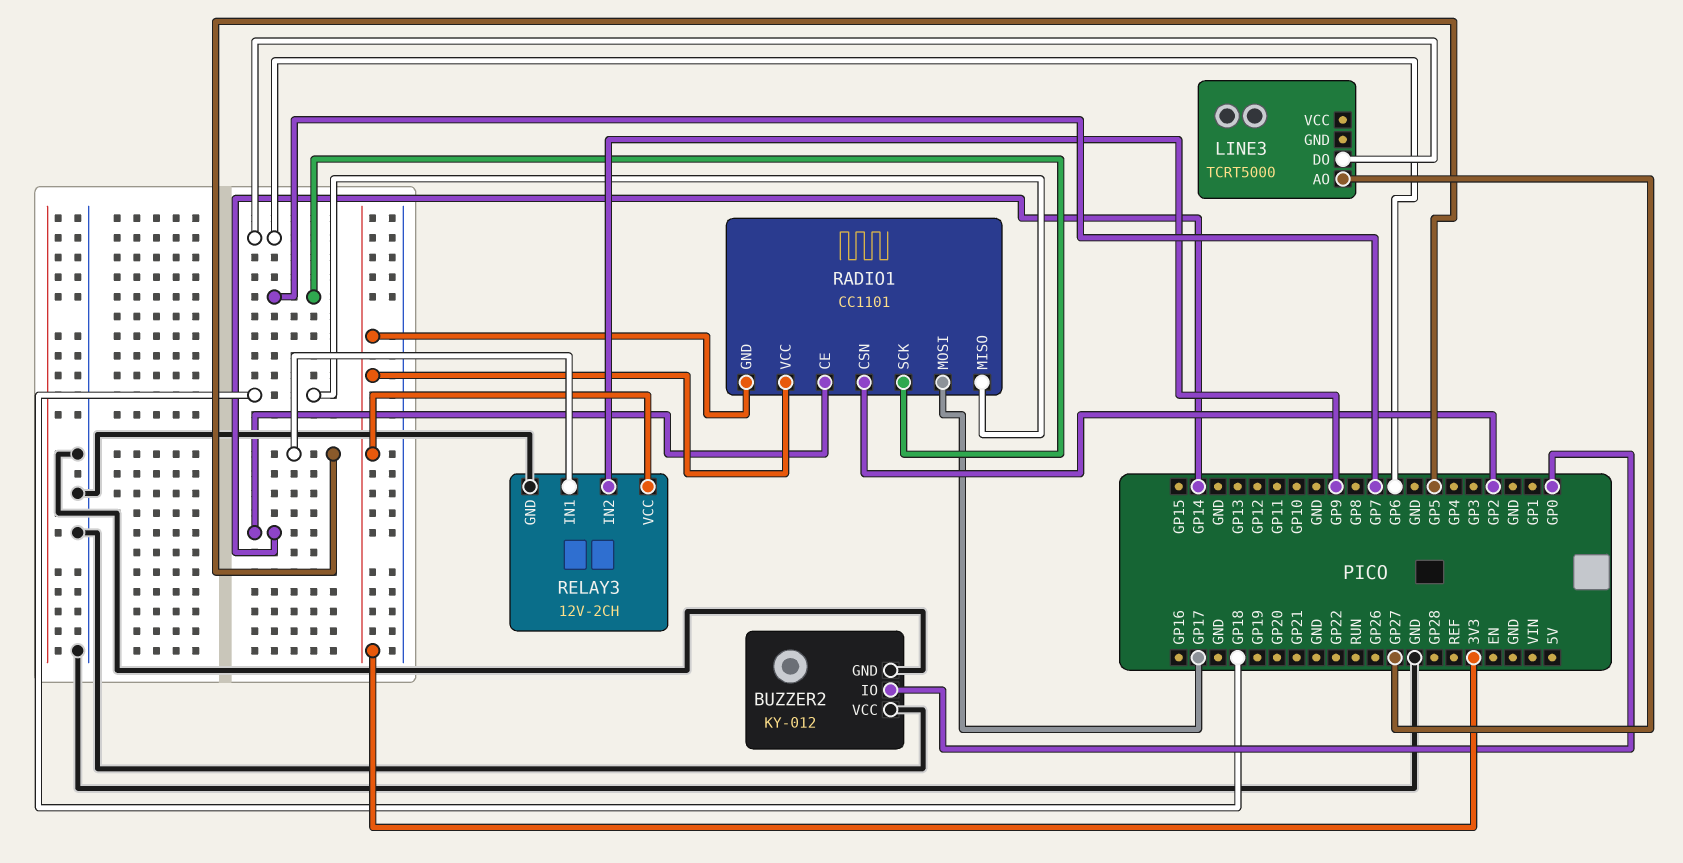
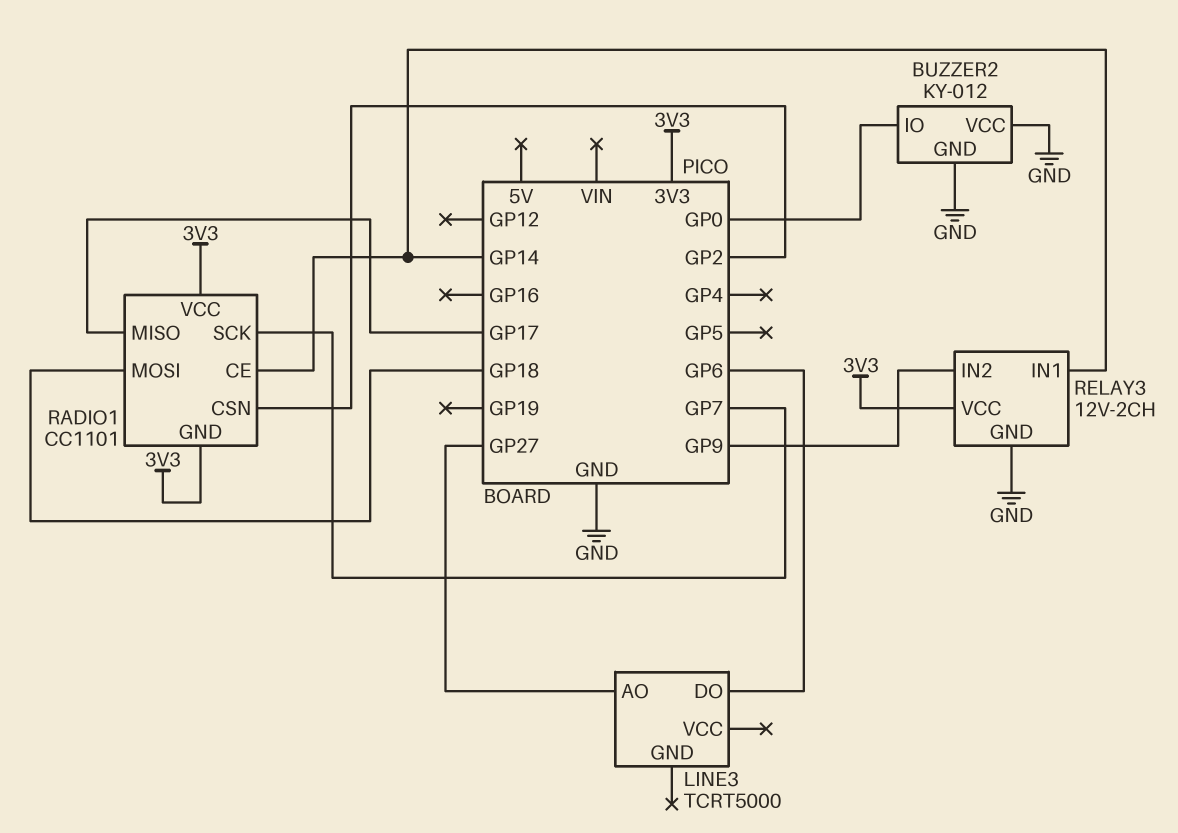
RADIO1 pin MISO: GP18 -> GP17
RADIO1 pin MOSI: GP17 -> GP18
RELAY3 pin IN1: GP5 -> GP14

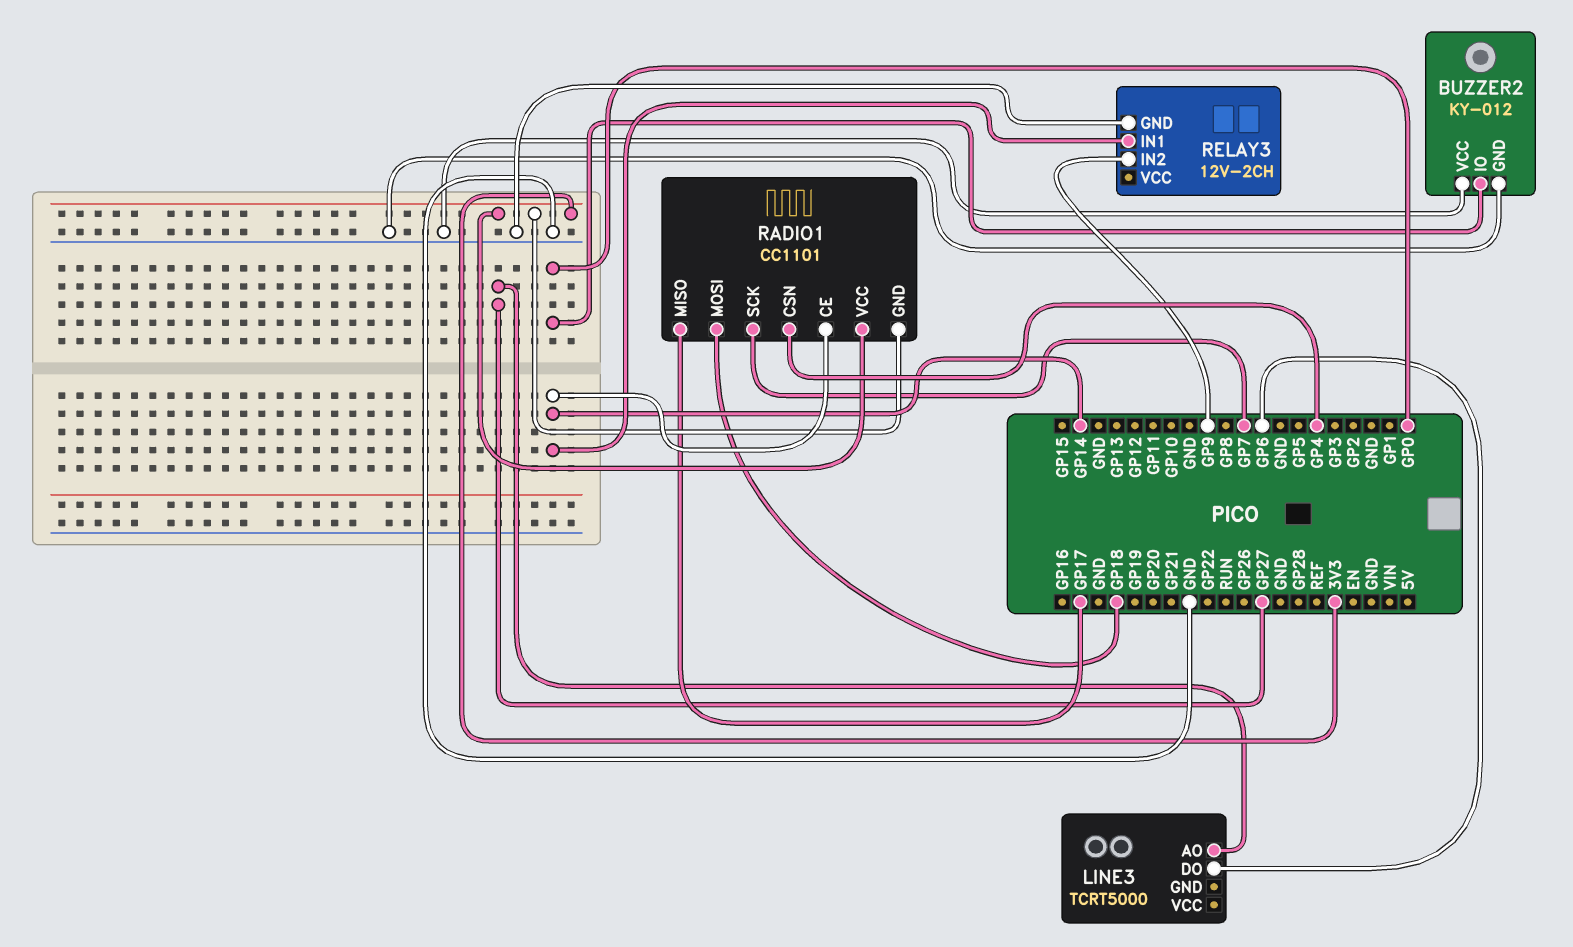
RADIO1 pin CSN: GP2 -> GP4
RELAY3 pin VCC: 3V3 -> none

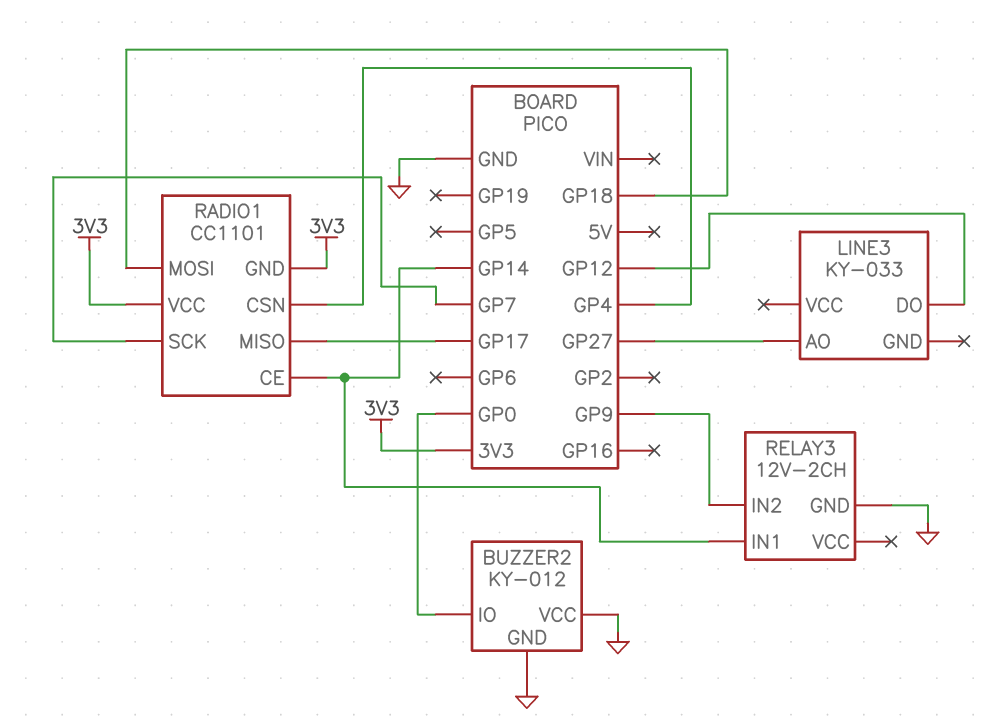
LINE3: TCRT5000 -> KY-033
LINE3 pin DO: GP6 -> GP12

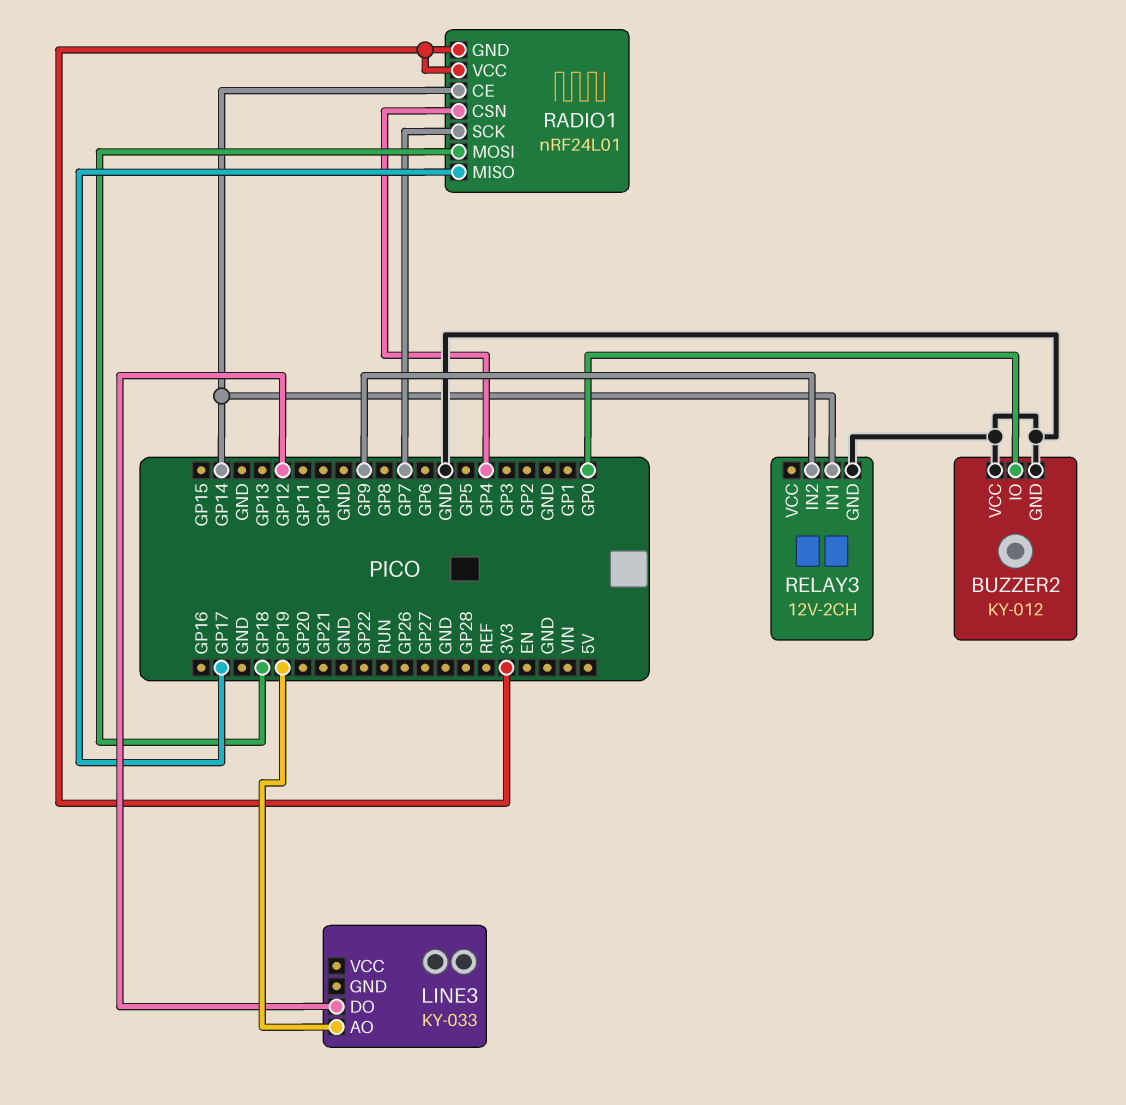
LINE3 pin AO: GP27 -> GP19
RADIO1: CC1101 -> nRF24L01

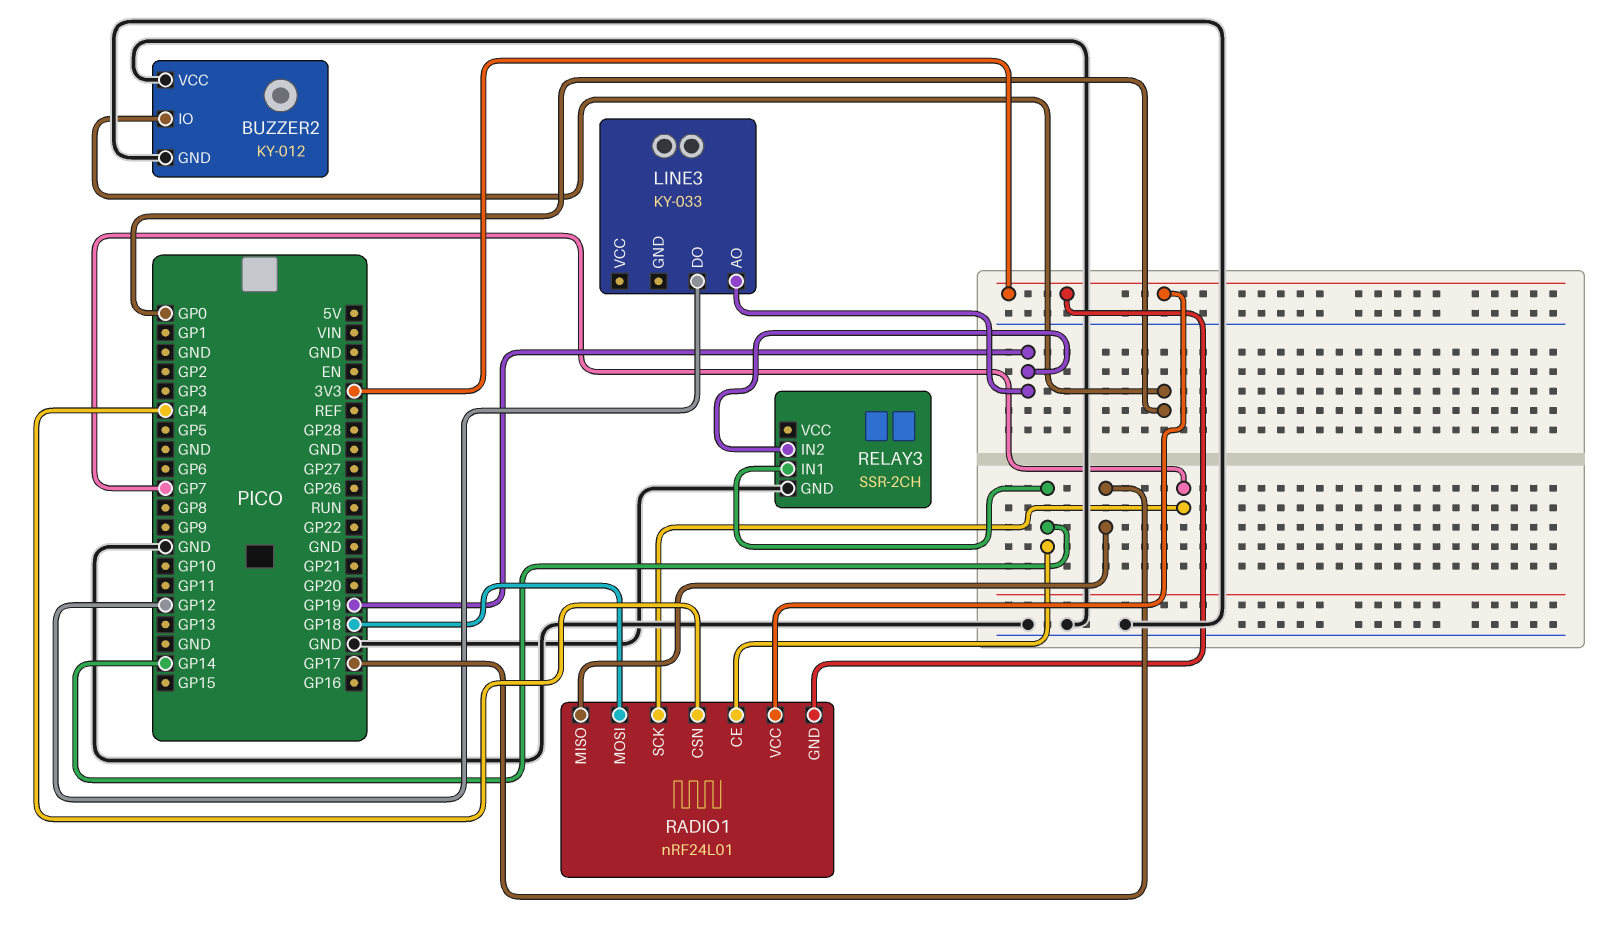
RELAY3: 12V-2CH -> SSR-2CH
RELAY3 pin IN2: GP9 -> GP19

